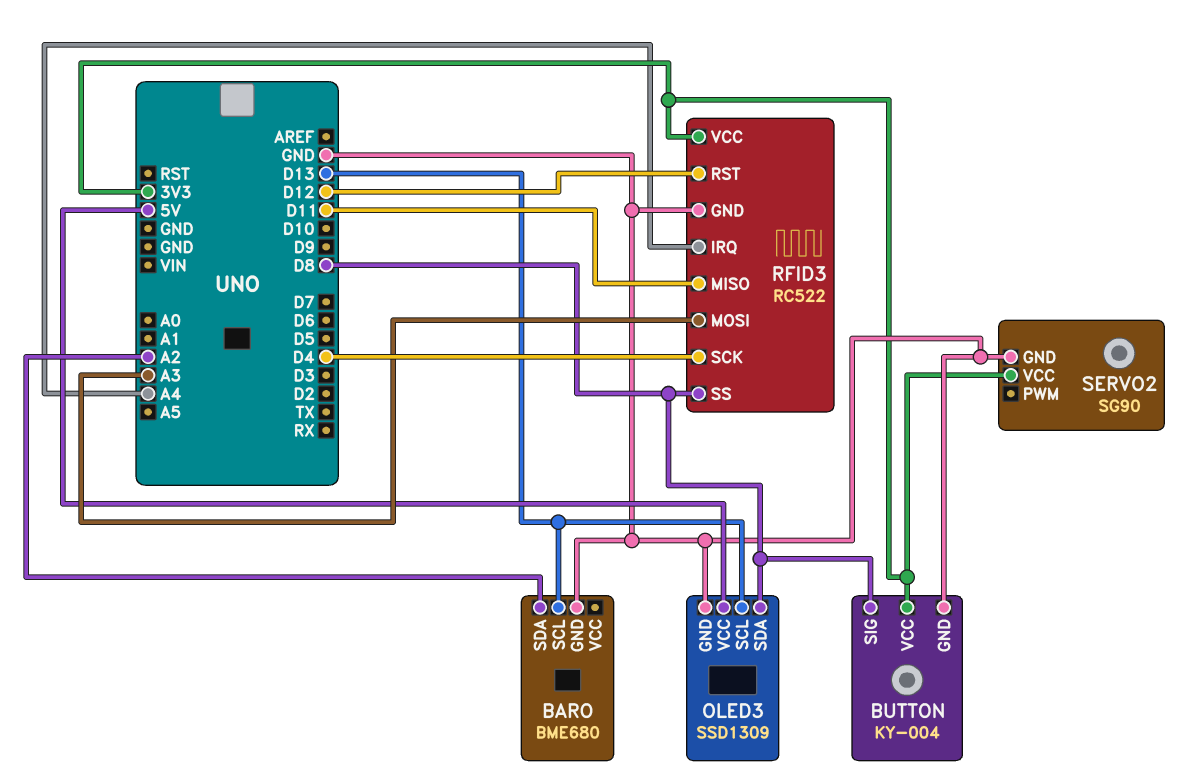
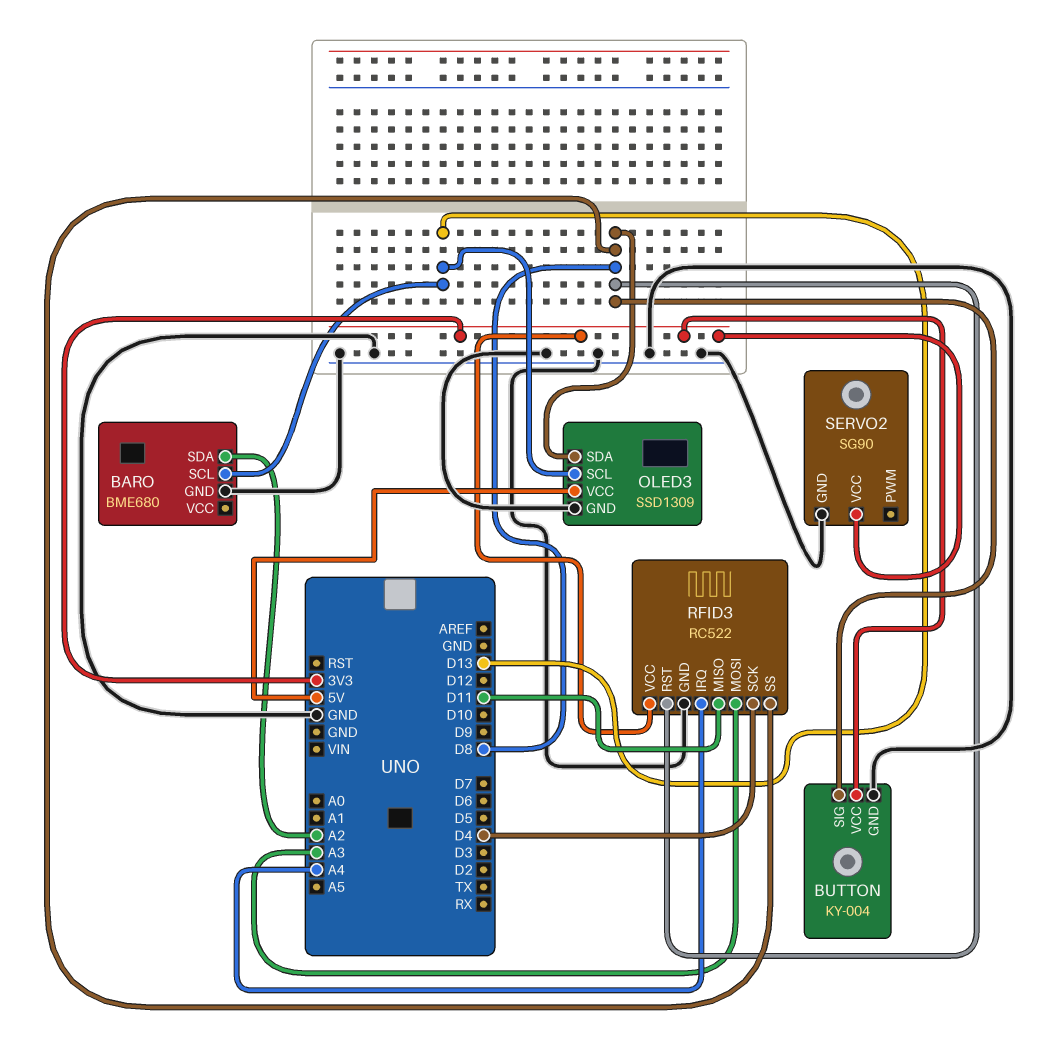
RFID3 pin RST: D12 -> D8

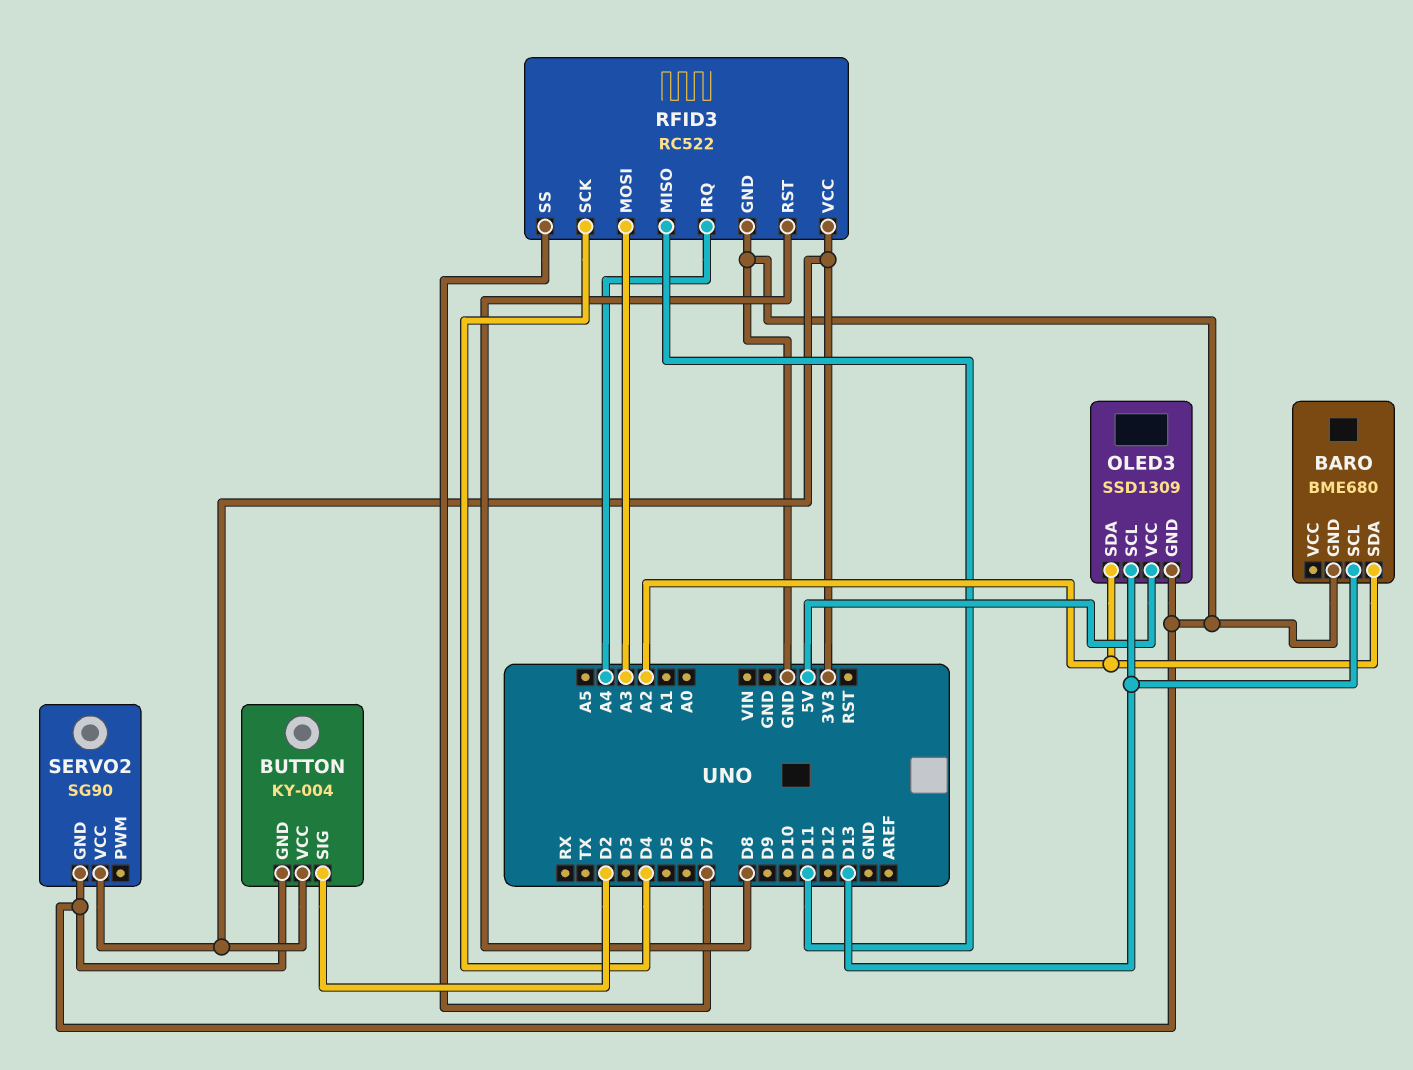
BUTTON pin SIG: D8 -> D2
OLED3 pin SDA: D8 -> A2
RFID3 pin SS: D8 -> D7

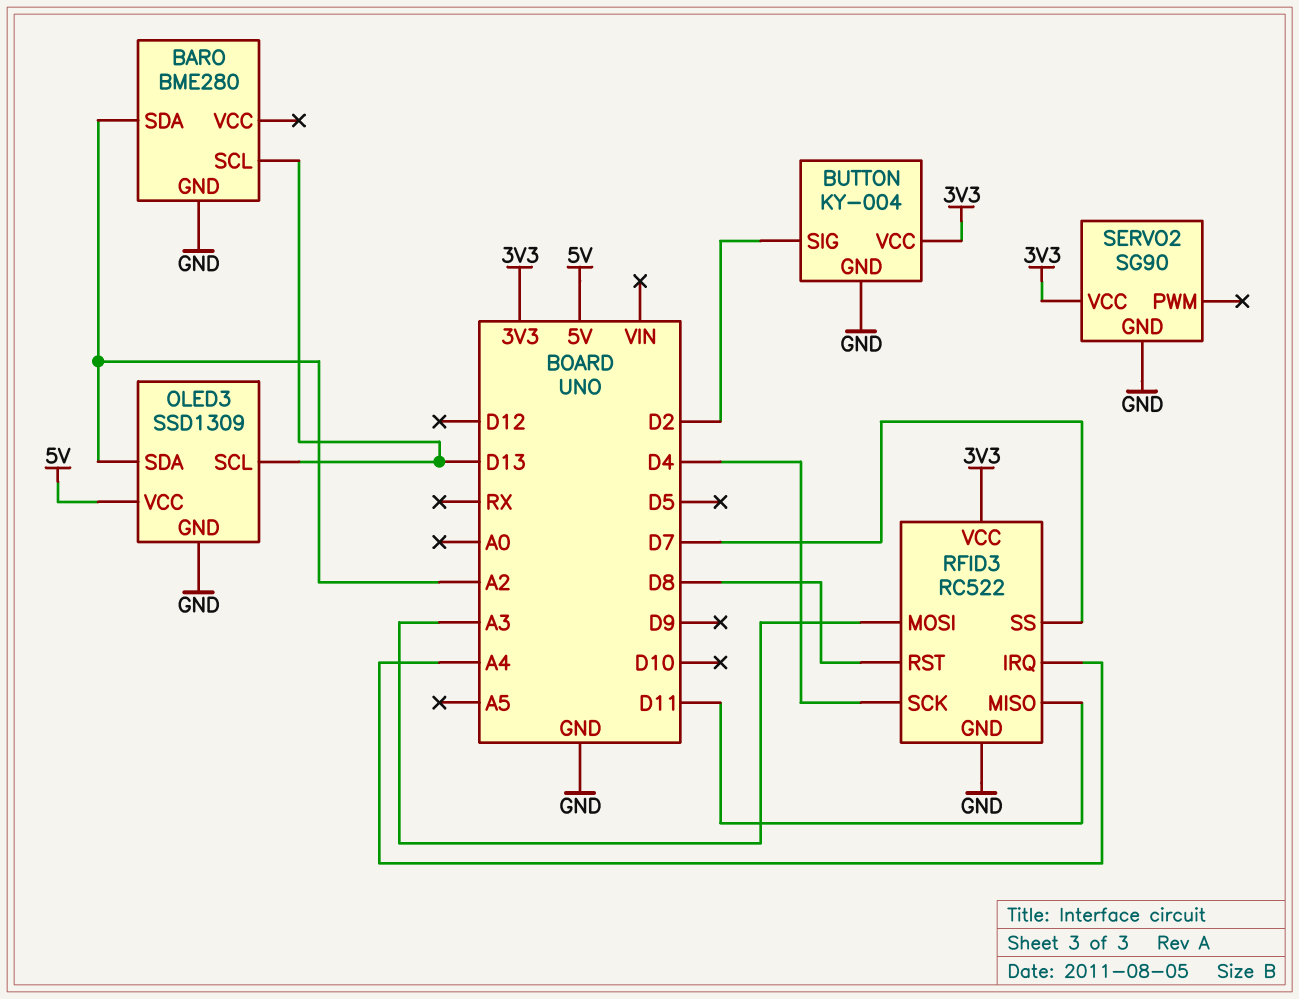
BARO: BME680 -> BME280

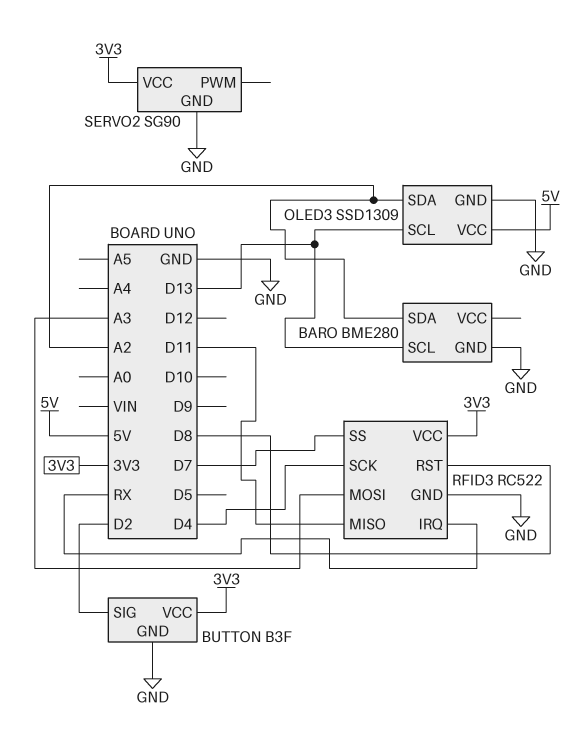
BUTTON: KY-004 -> B3F
RFID3 pin IRQ: A4 -> RX

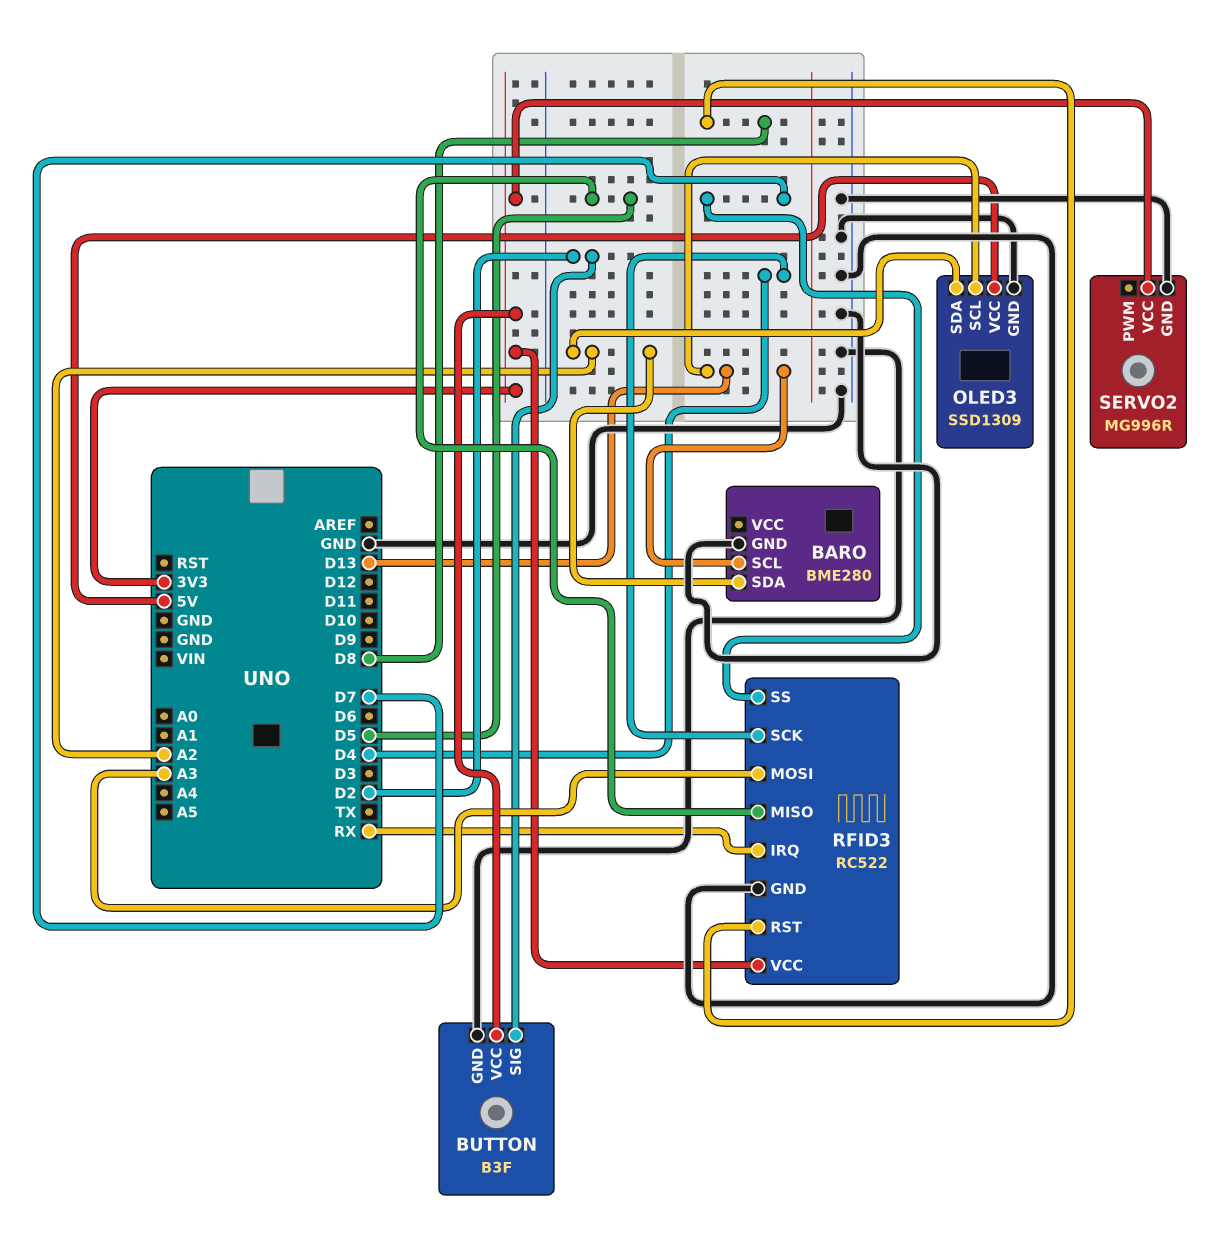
RFID3 pin MISO: D11 -> D5
SERVO2: SG90 -> MG996R

